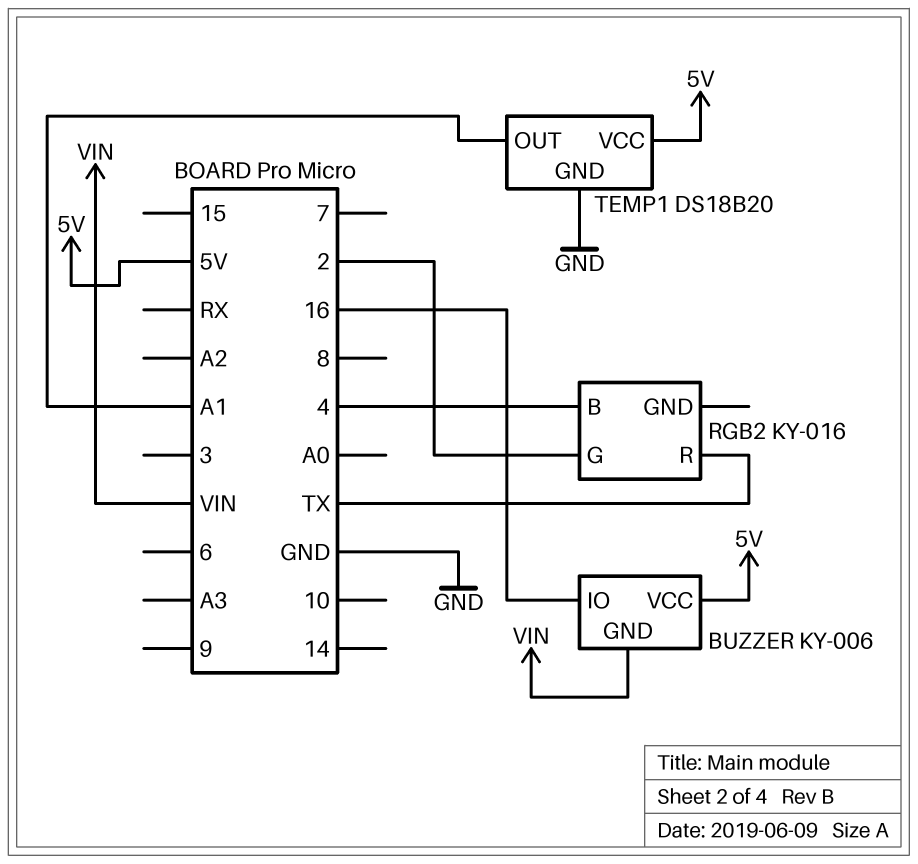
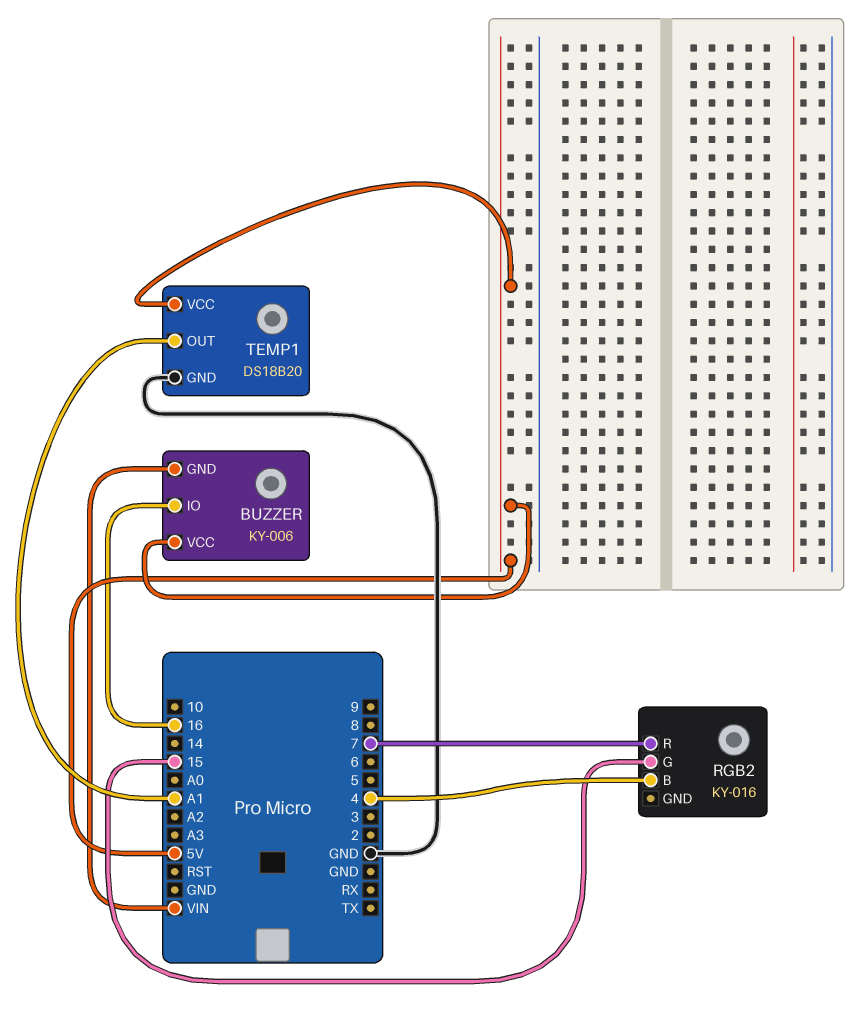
RGB2 pin G: 2 -> 15
RGB2 pin R: TX -> 7

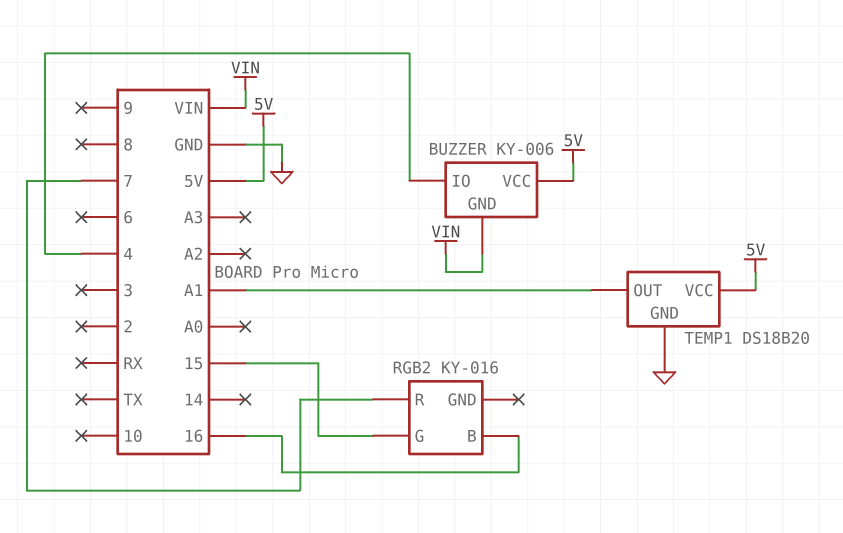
BUZZER pin IO: 16 -> 4
RGB2 pin B: 4 -> 16

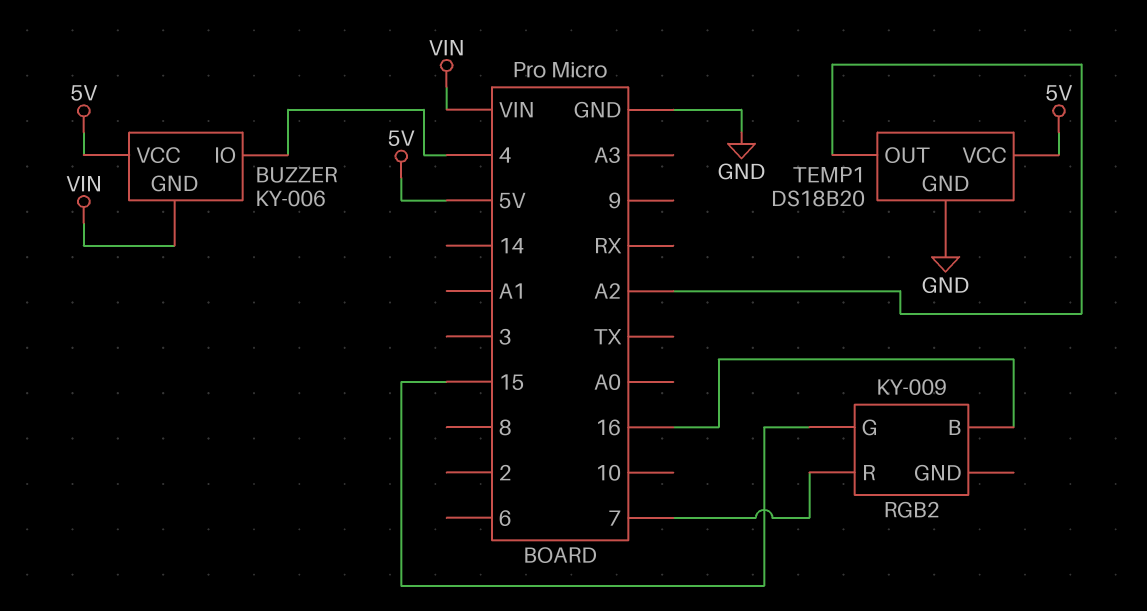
RGB2: KY-016 -> KY-009
TEMP1 pin OUT: A1 -> A2

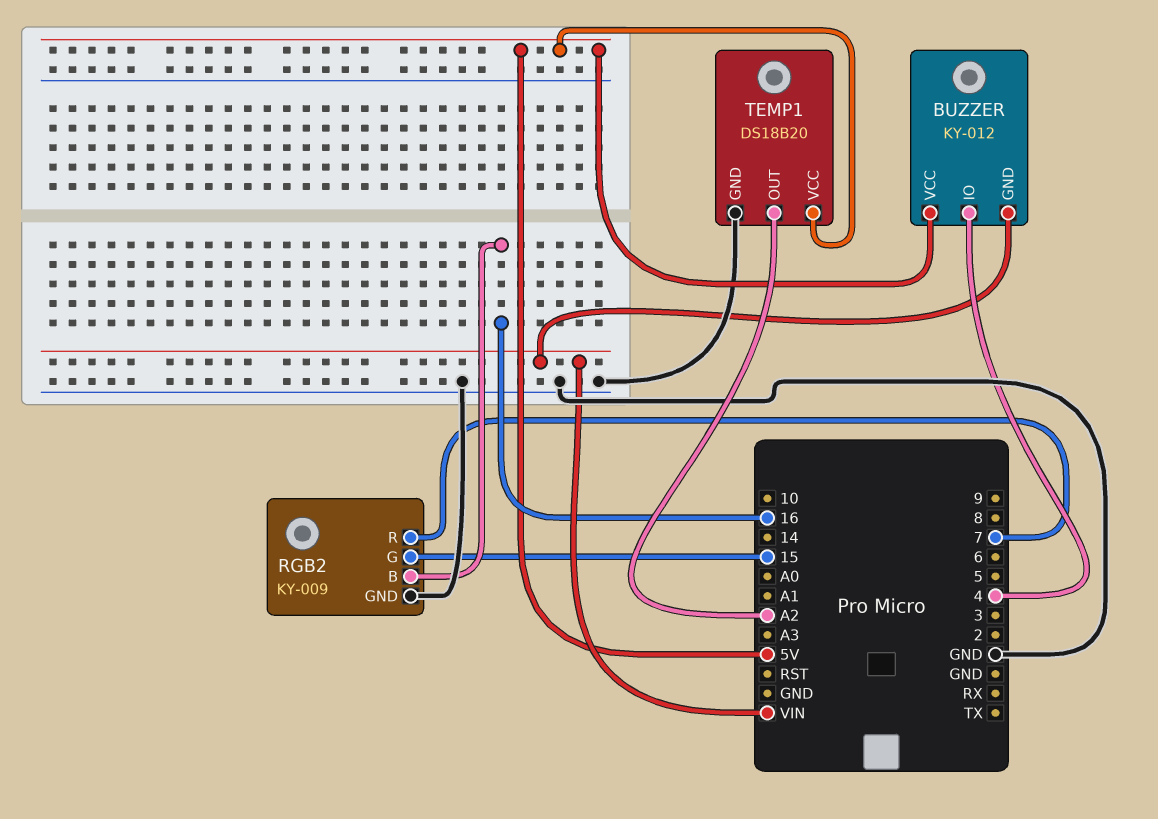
BUZZER: KY-006 -> KY-012
RGB2 pin GND: none -> GND

